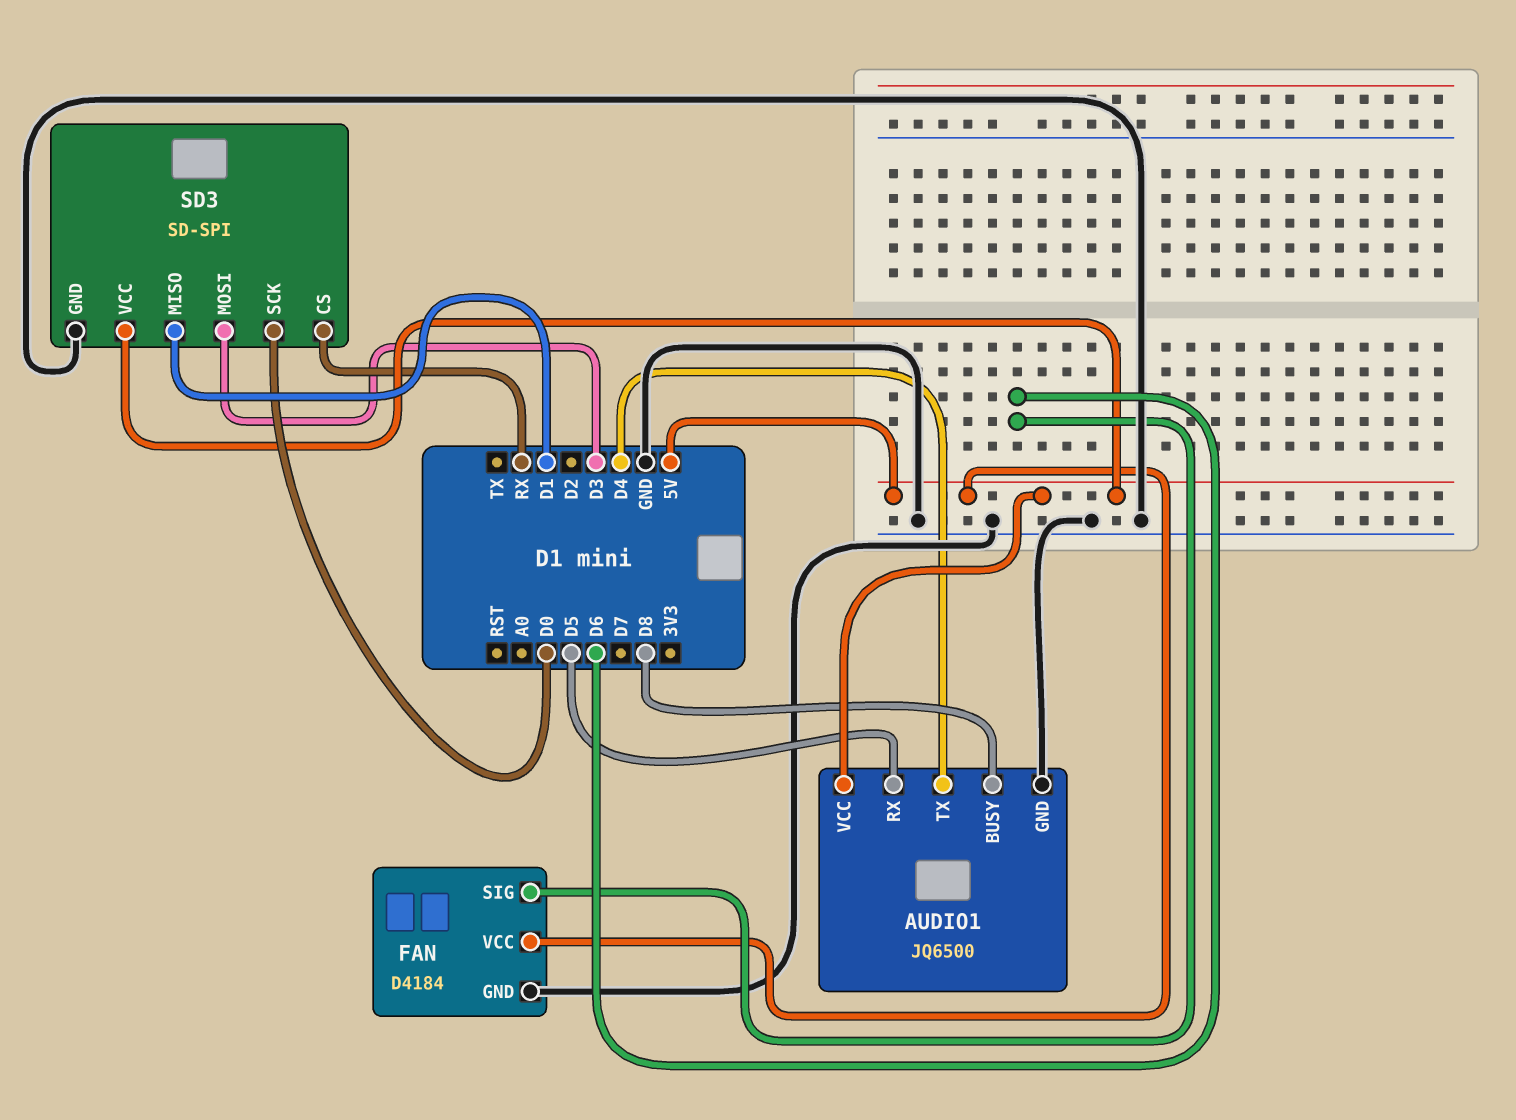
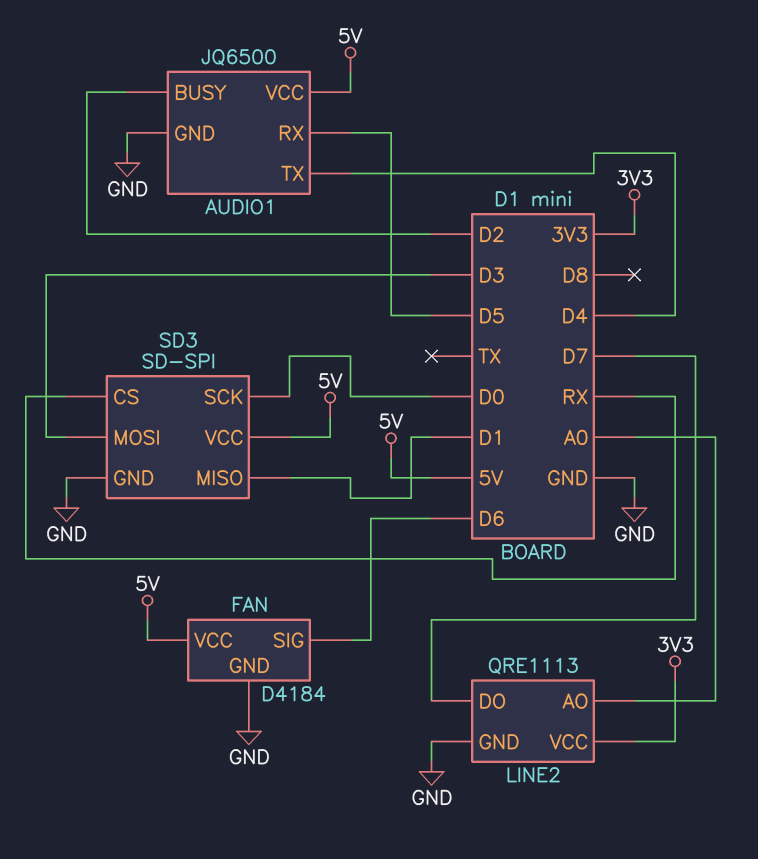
AUDIO1 pin BUSY: D8 -> D2
LINE2: none -> QRE1113
LINE2 pin AO: none -> A0
LINE2 pin DO: none -> D7
LINE2 pin GND: none -> GND
LINE2 pin VCC: none -> 3V3

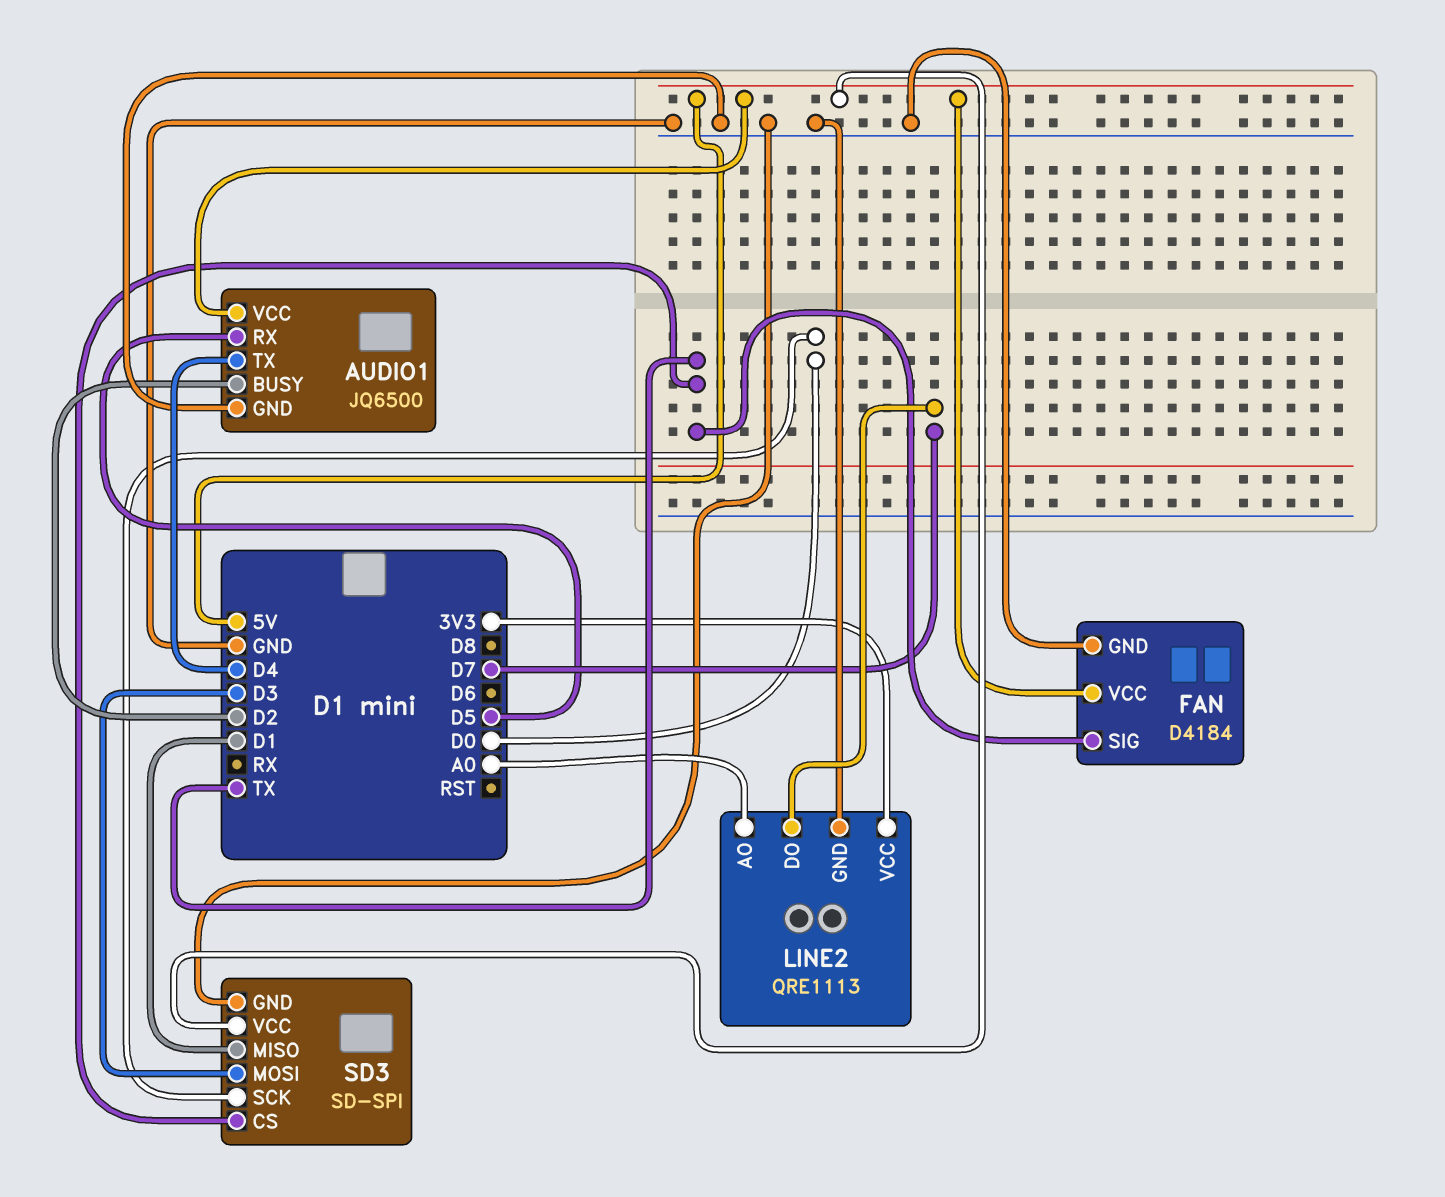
FAN pin SIG: D6 -> TX
SD3 pin CS: RX -> TX

